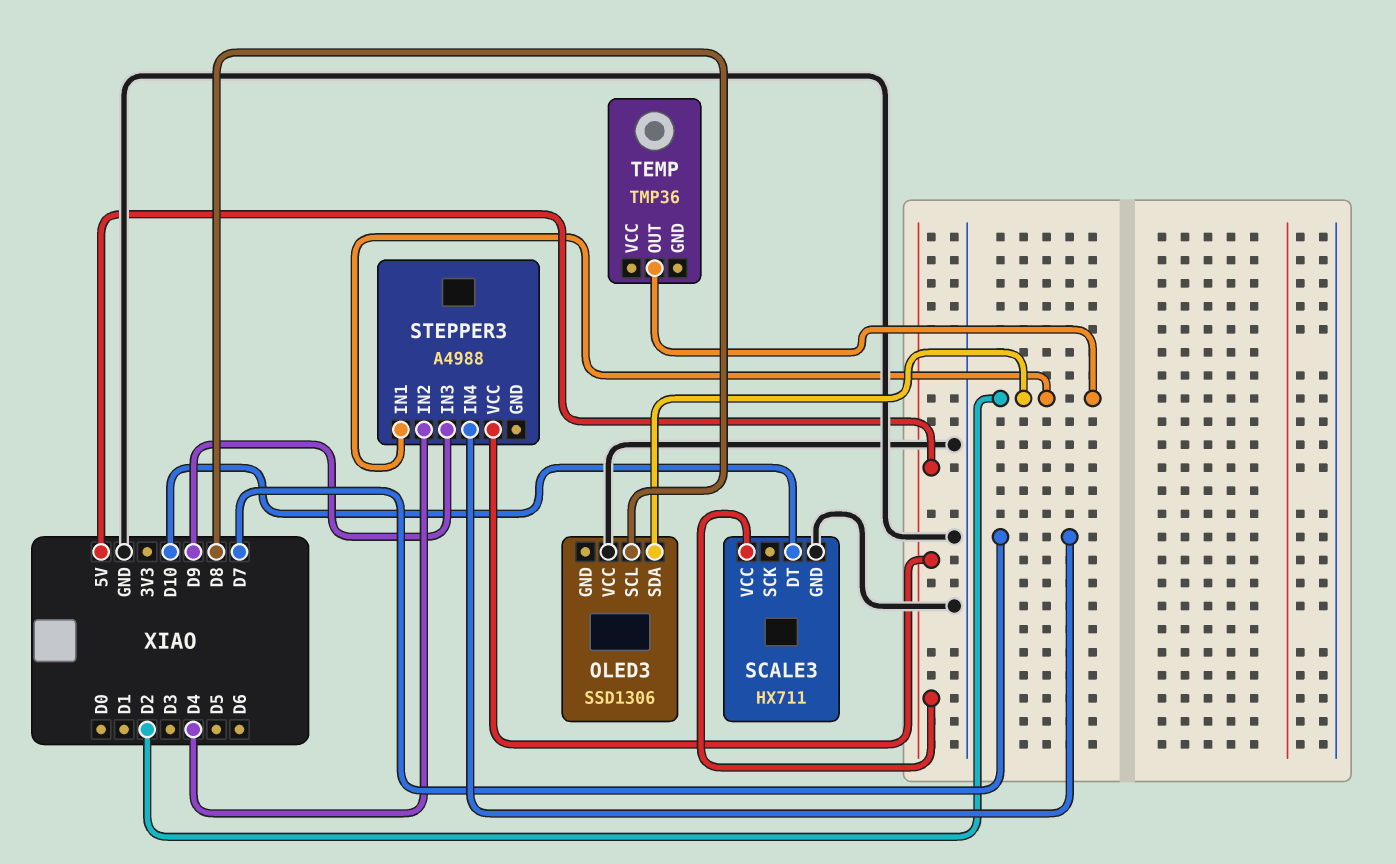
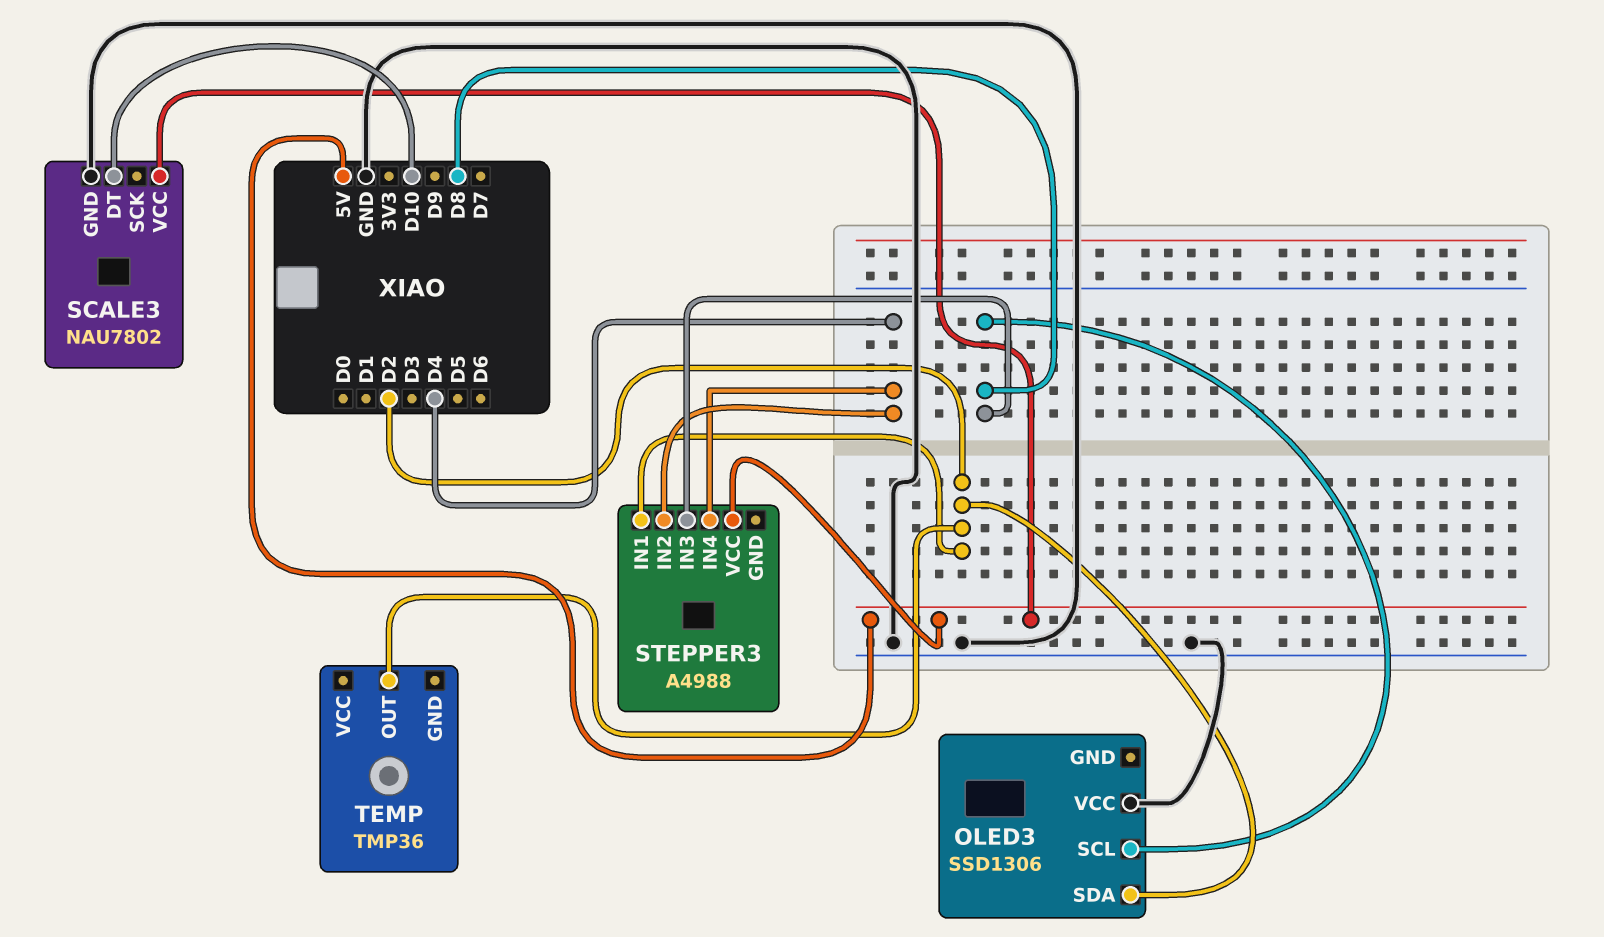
SCALE3: HX711 -> NAU7802
STEPPER3 pin IN3: D9 -> D8
STEPPER3 pin IN4: D7 -> D4

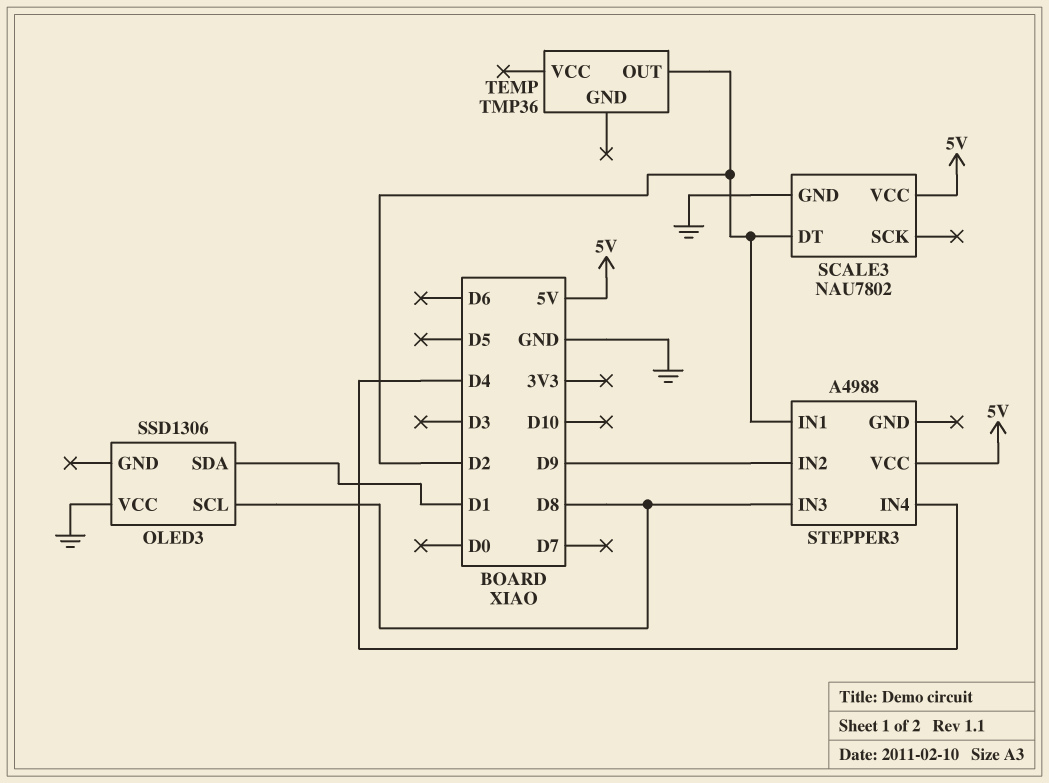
OLED3 pin SDA: D2 -> D1
SCALE3 pin DT: D10 -> D2
STEPPER3 pin IN2: D4 -> D9

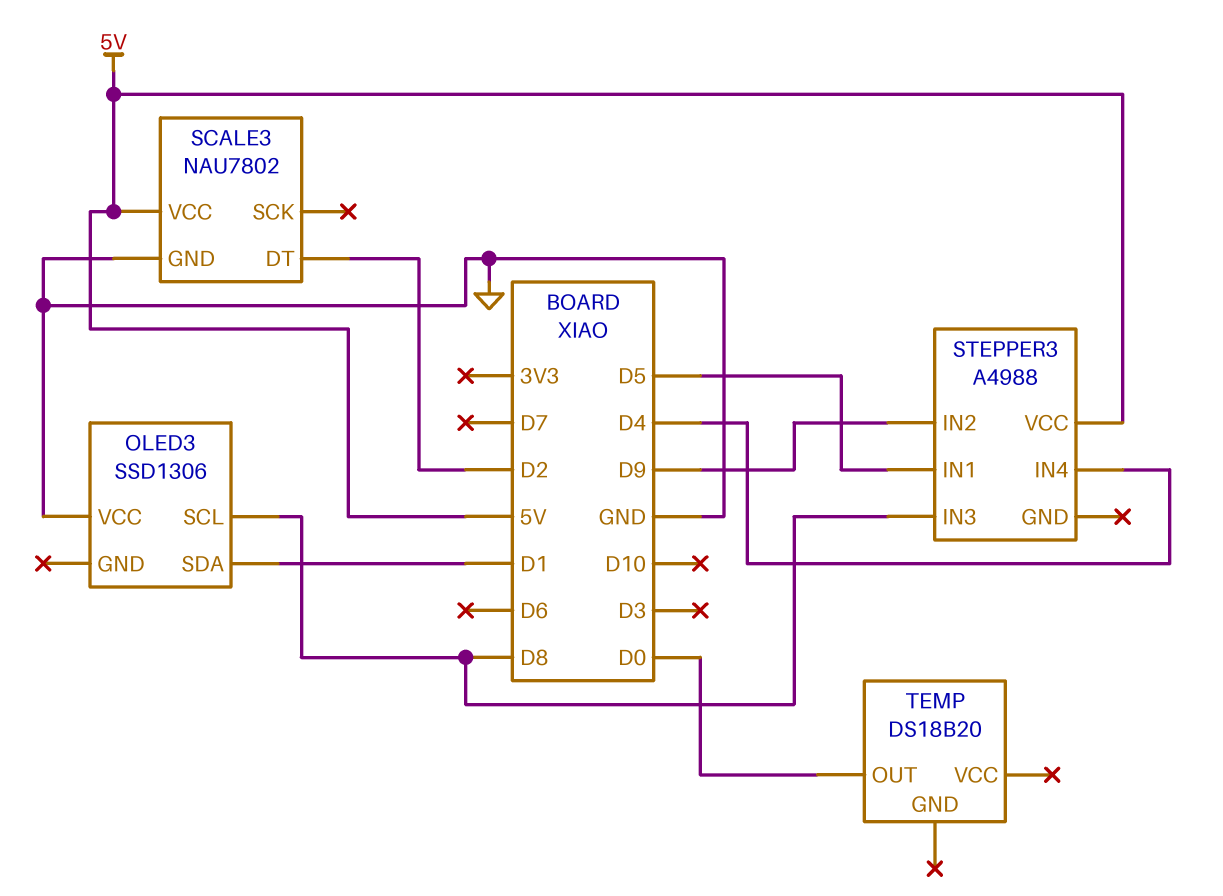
STEPPER3 pin IN1: D2 -> D5
TEMP: TMP36 -> DS18B20
TEMP pin OUT: D2 -> D0

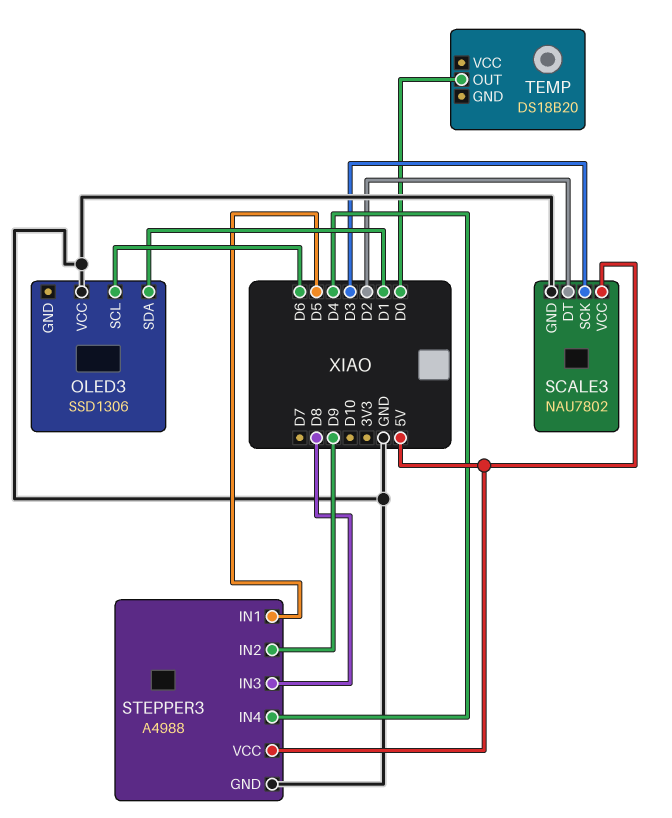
OLED3 pin SCL: D8 -> D6
SCALE3 pin SCK: none -> D3
STEPPER3 pin GND: none -> GND

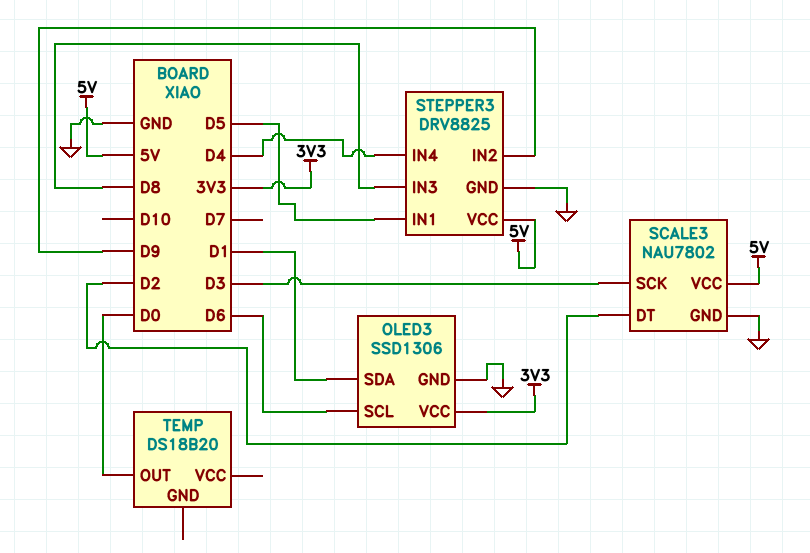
OLED3 pin GND: none -> GND
OLED3 pin VCC: GND -> 3V3
STEPPER3: A4988 -> DRV8825

